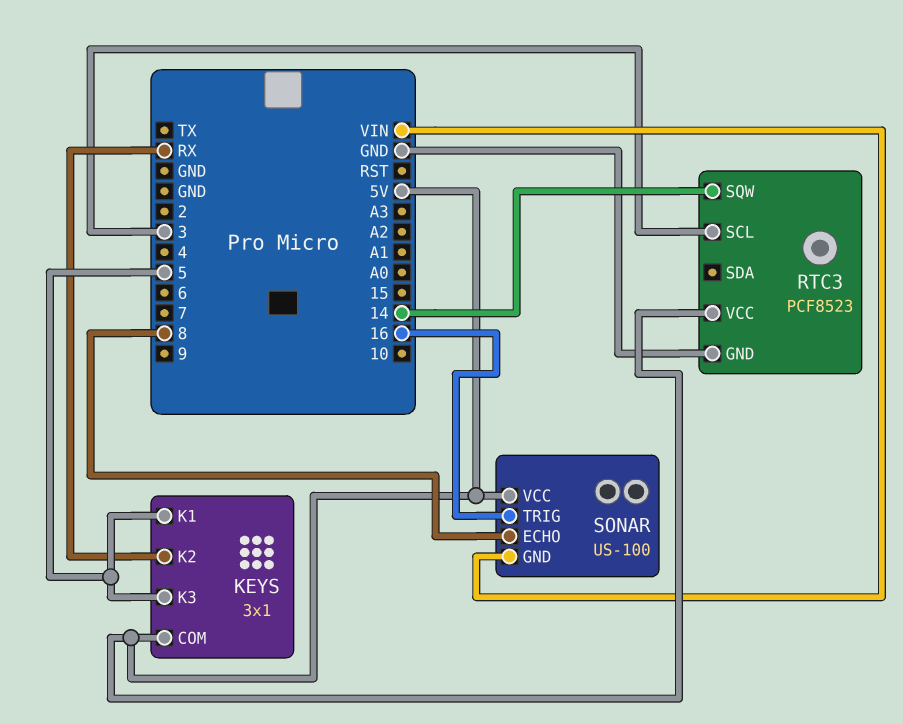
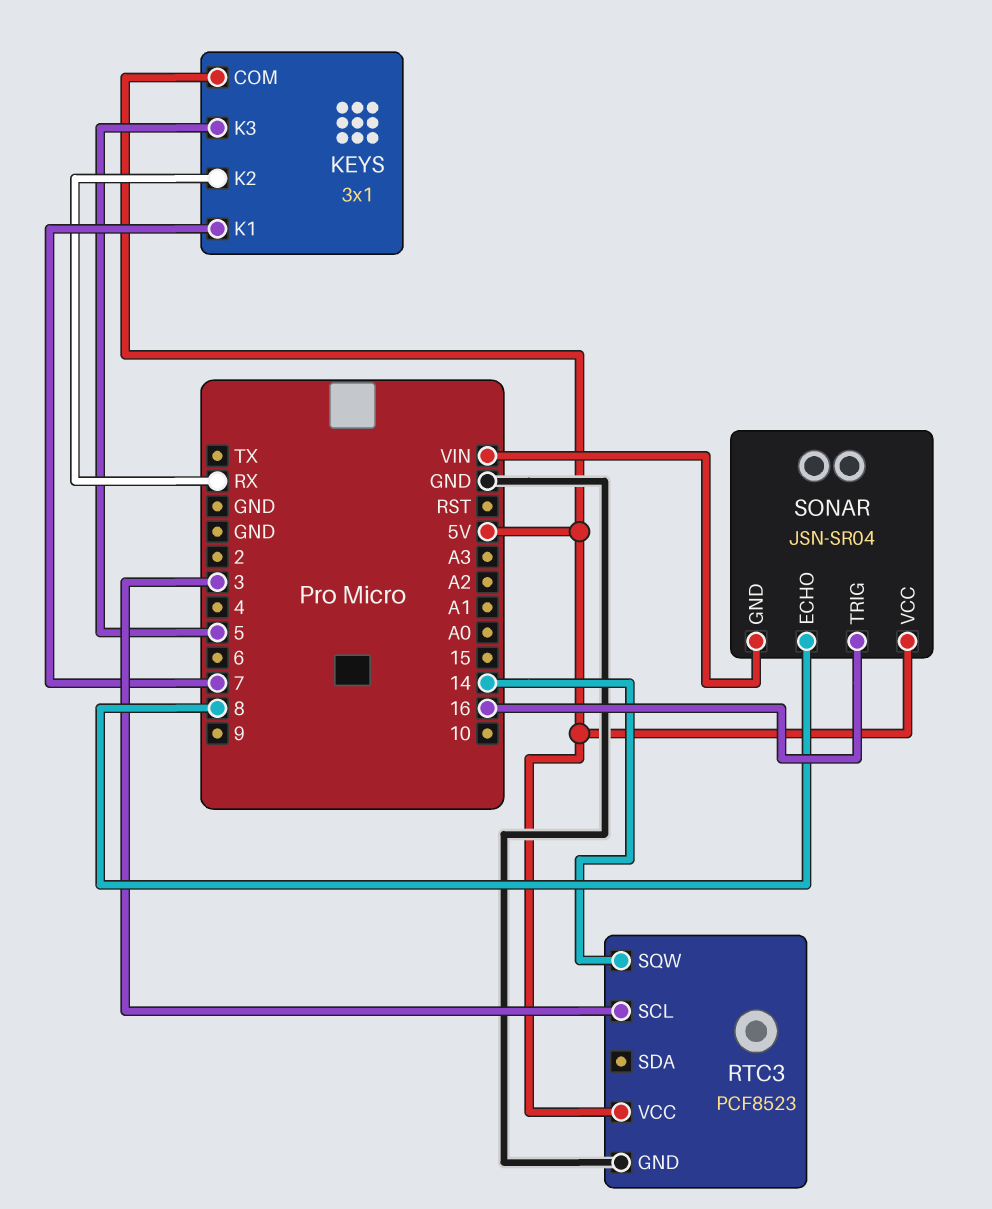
KEYS pin K1: 5 -> 7
SONAR: US-100 -> JSN-SR04

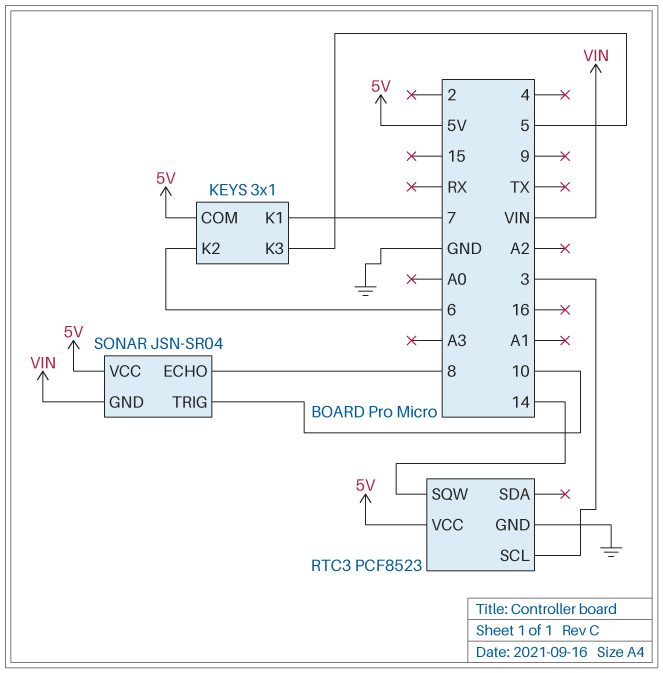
KEYS pin K2: RX -> 6
SONAR pin TRIG: 16 -> 10

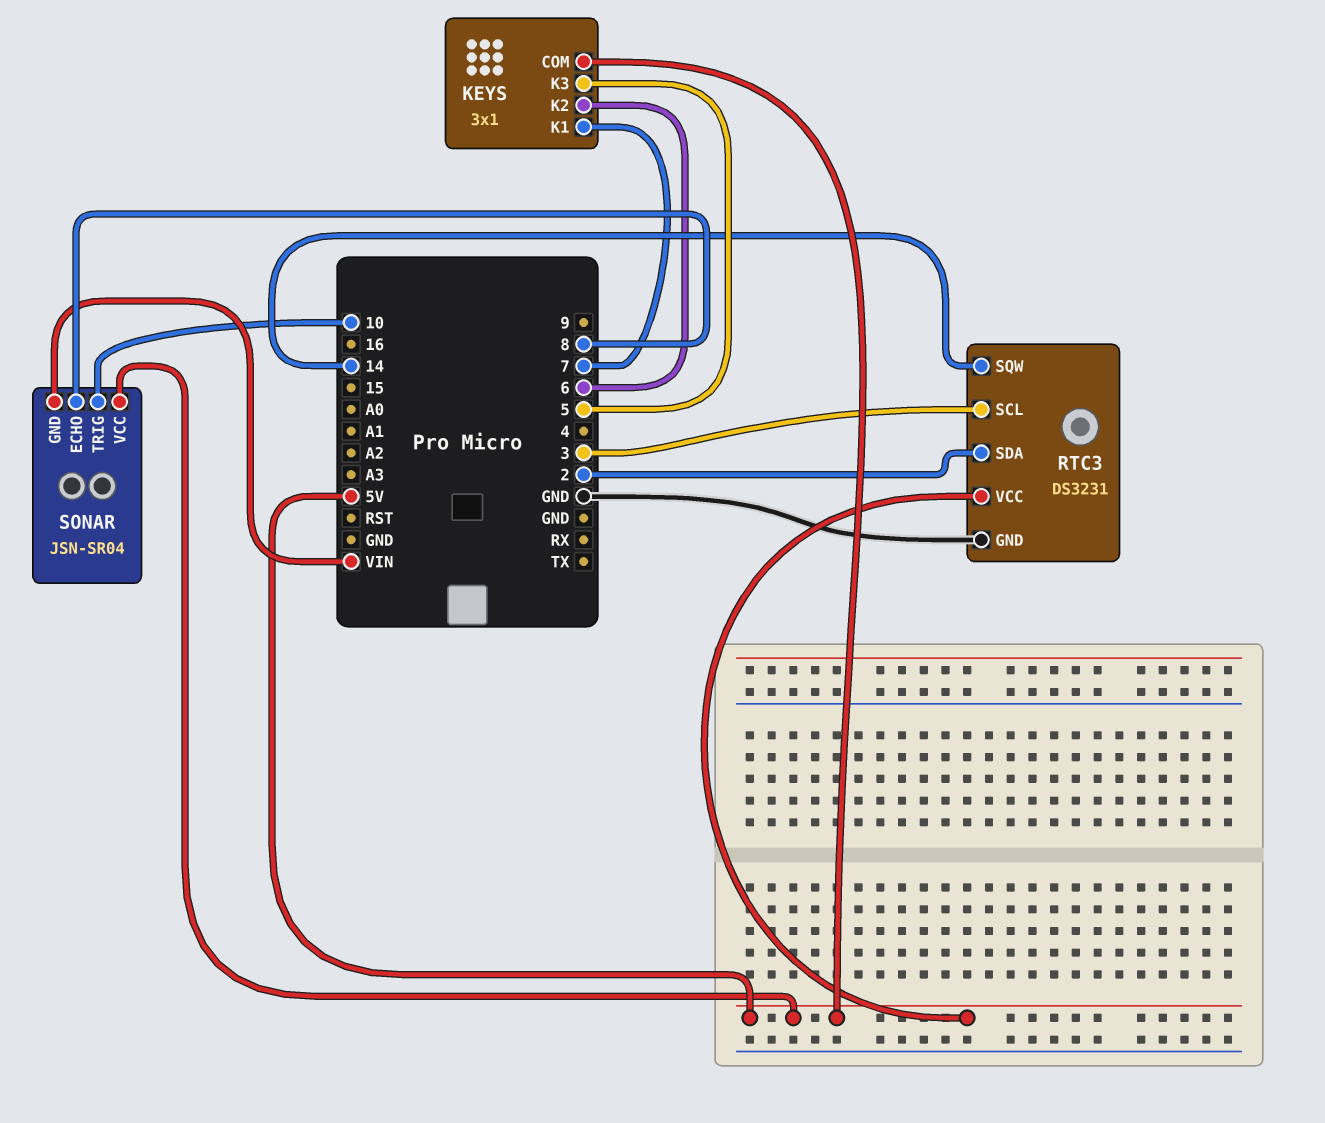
RTC3: PCF8523 -> DS3231
RTC3 pin SDA: none -> 2

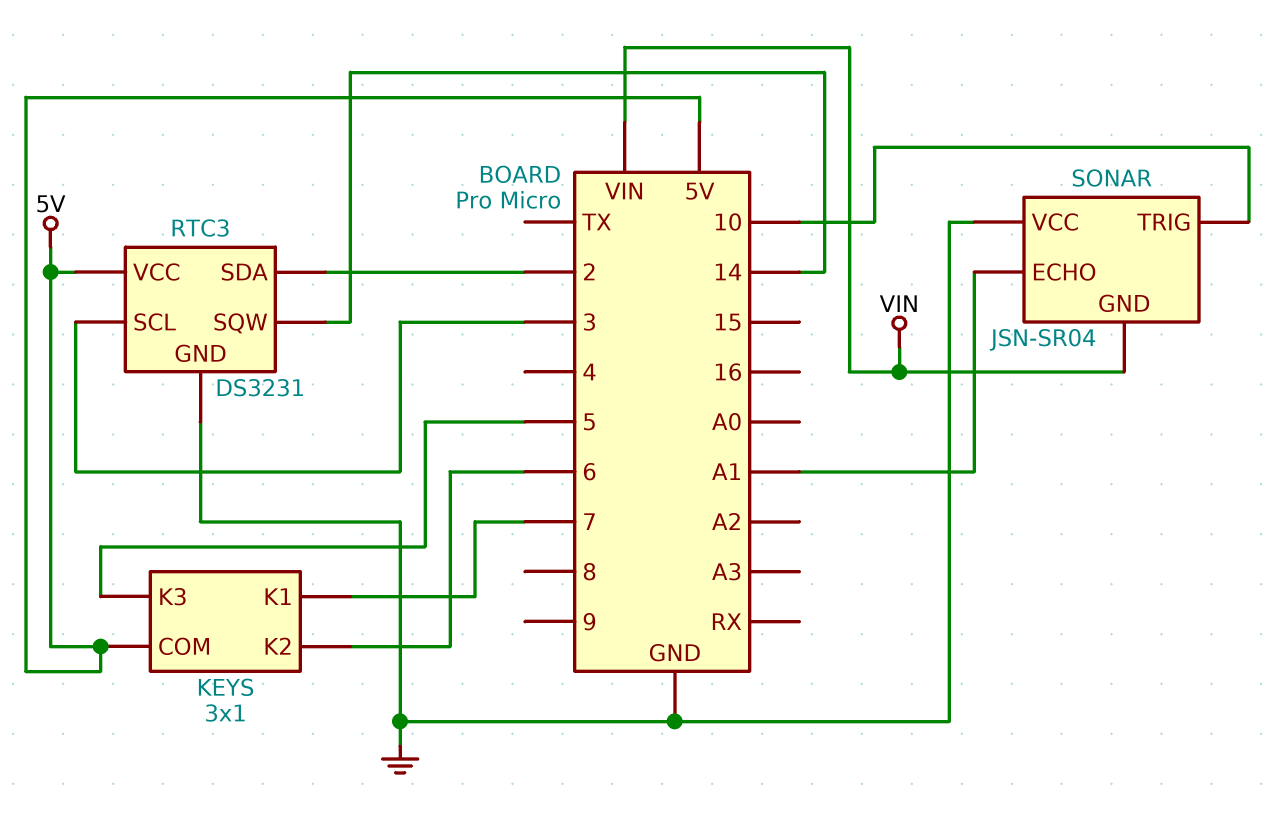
SONAR pin ECHO: 8 -> A1
SONAR pin VCC: 5V -> GND

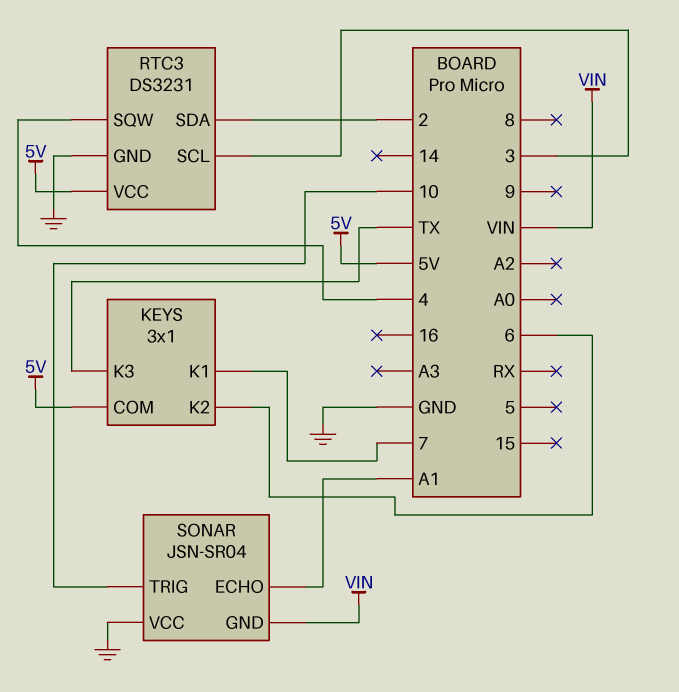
KEYS pin K3: 5 -> TX
RTC3 pin SQW: 14 -> 4

